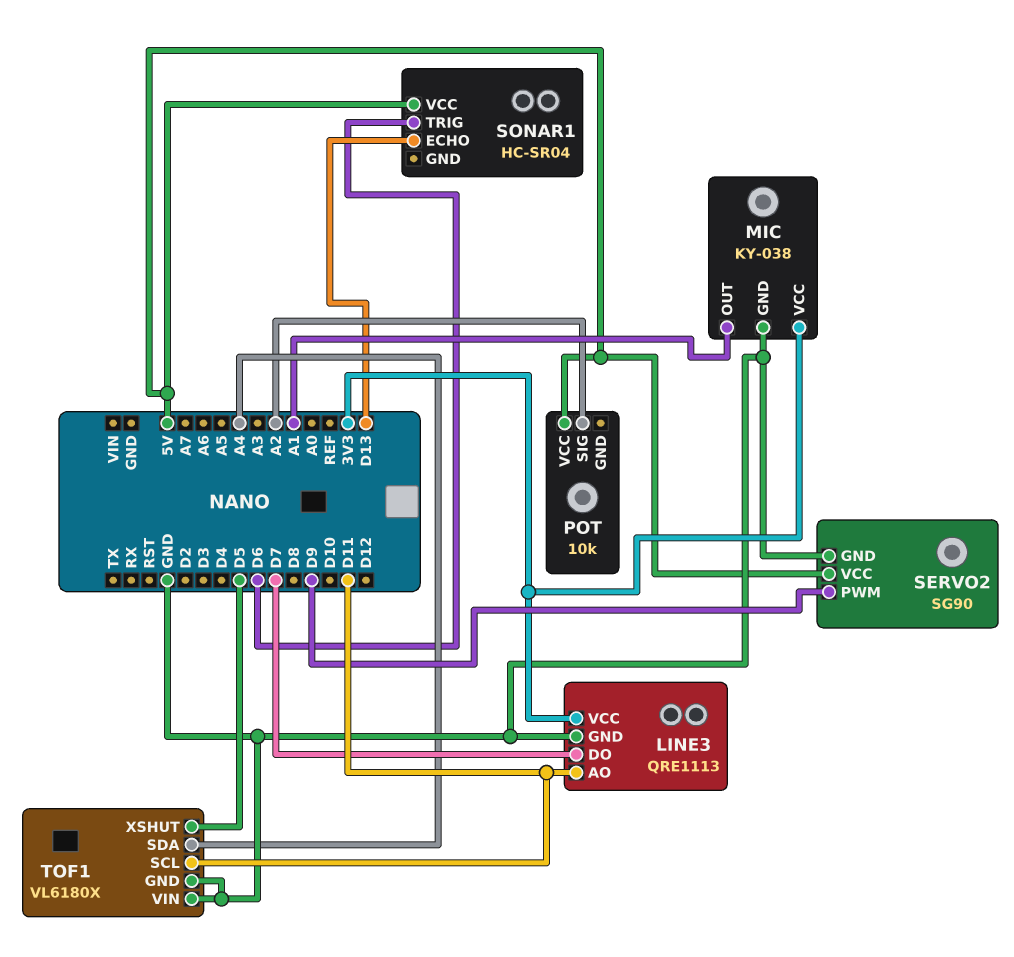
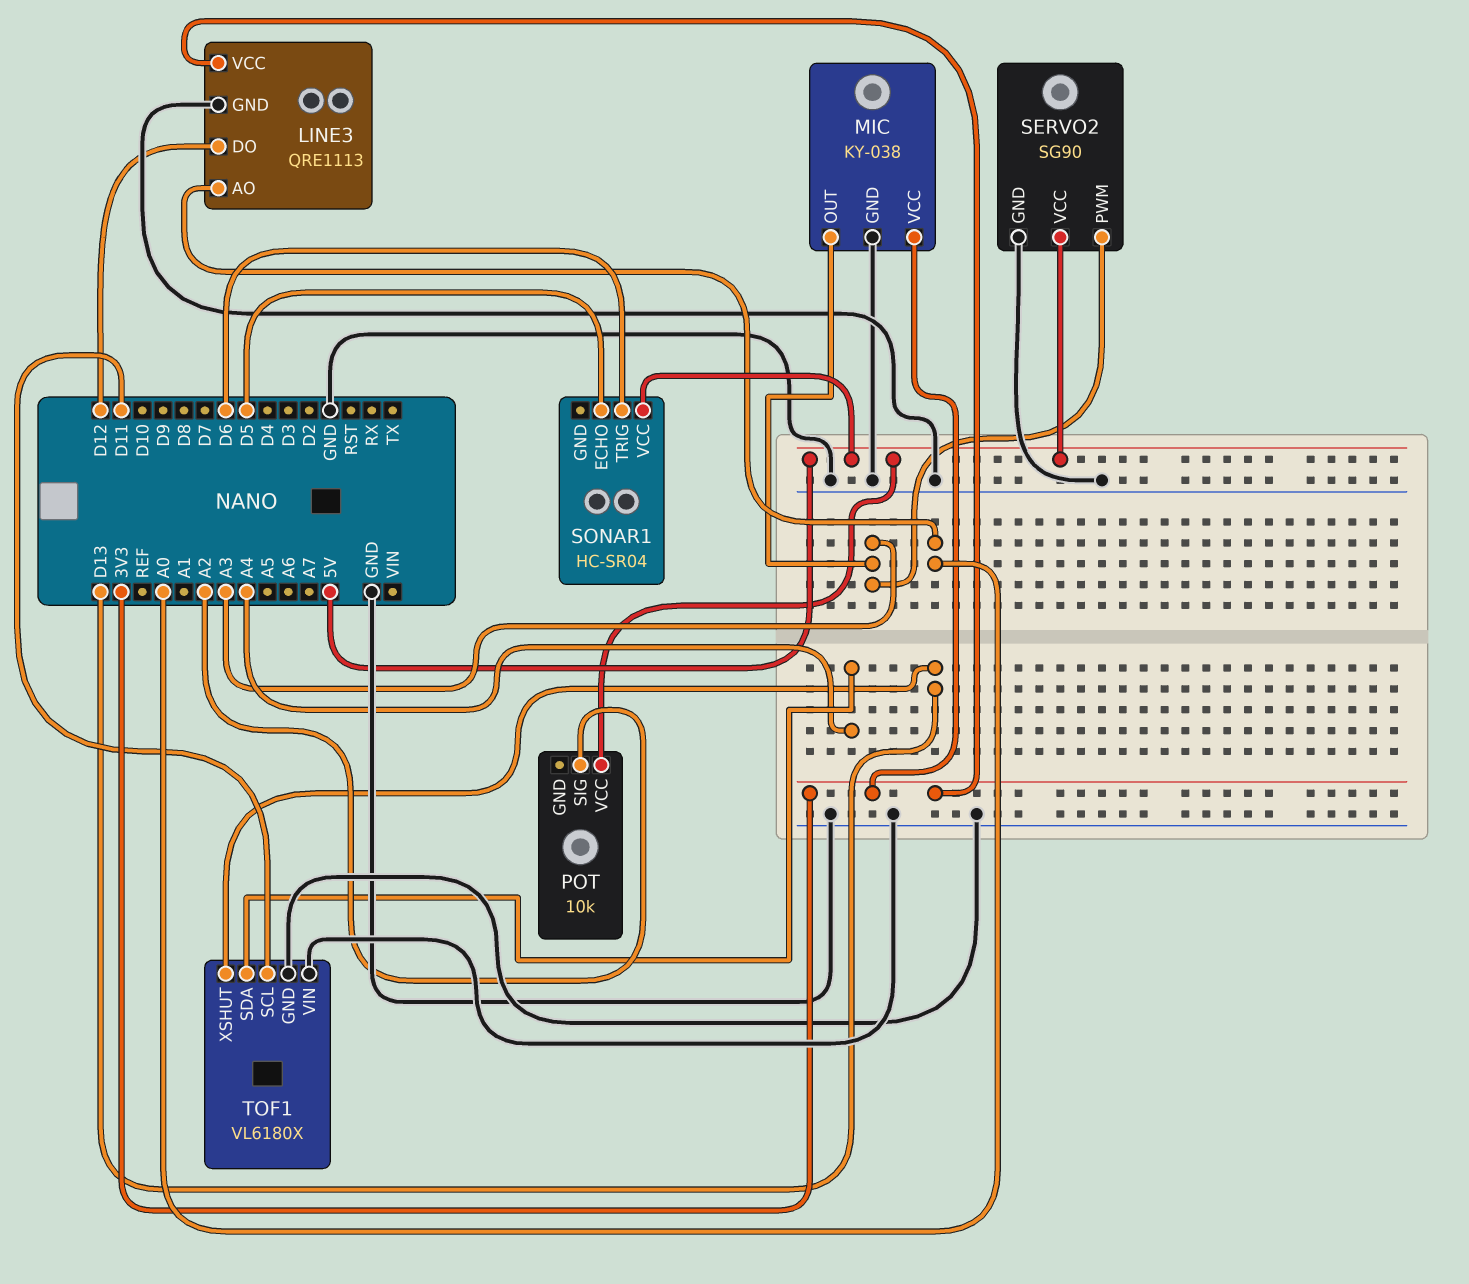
LINE3 pin AO: D11 -> A0
LINE3 pin DO: D7 -> D12
MIC pin OUT: A1 -> A3
SERVO2 pin PWM: D9 -> A3
SONAR1 pin ECHO: D13 -> D5
TOF1 pin XSHUT: D5 -> D13

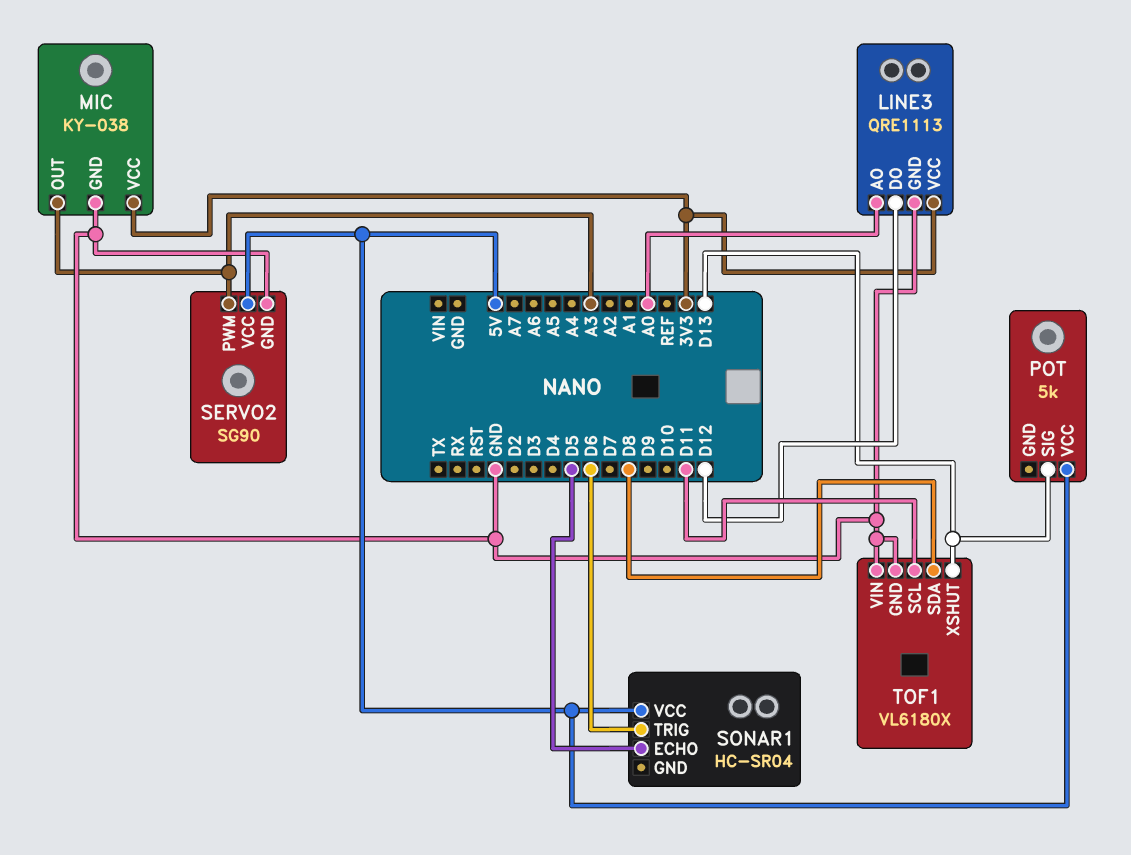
POT: 10k -> 5k
POT pin SIG: A2 -> D13
TOF1 pin SDA: A4 -> D8

